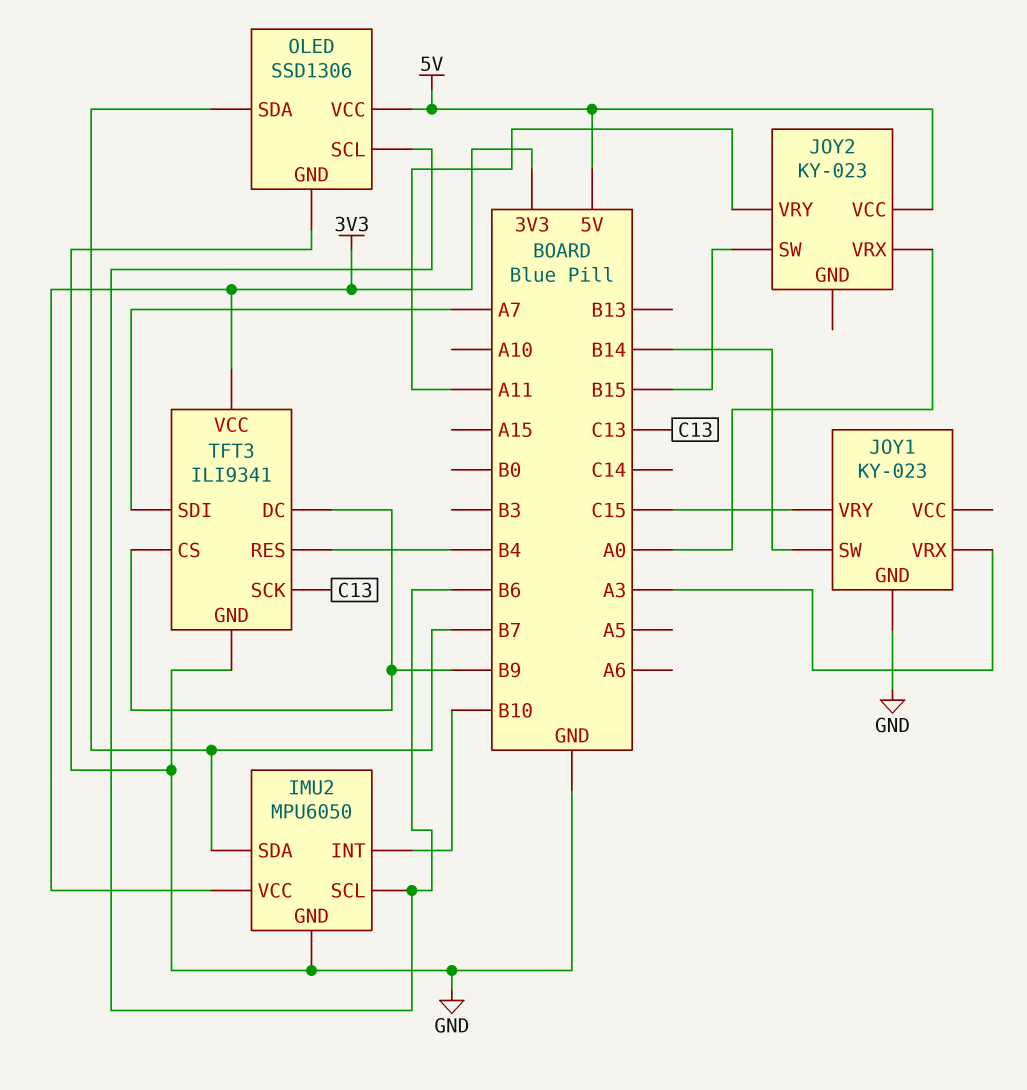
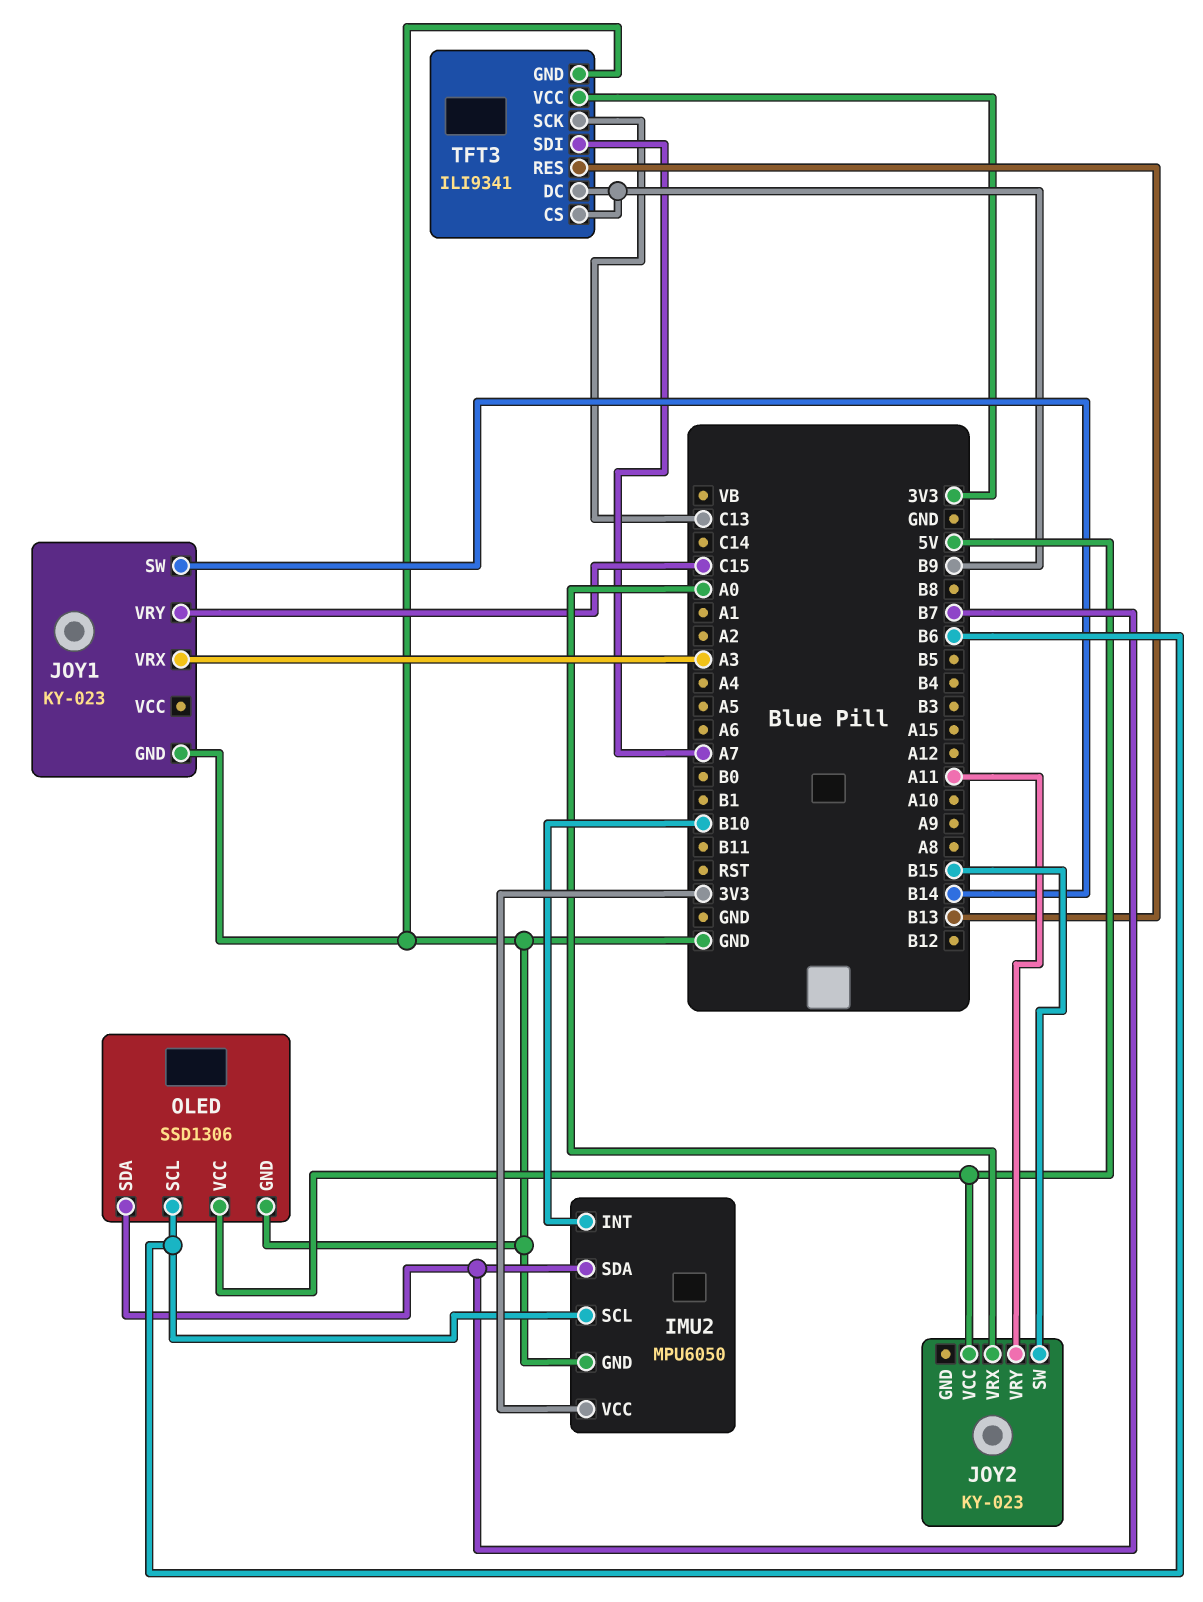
TFT3 pin RES: B4 -> B13

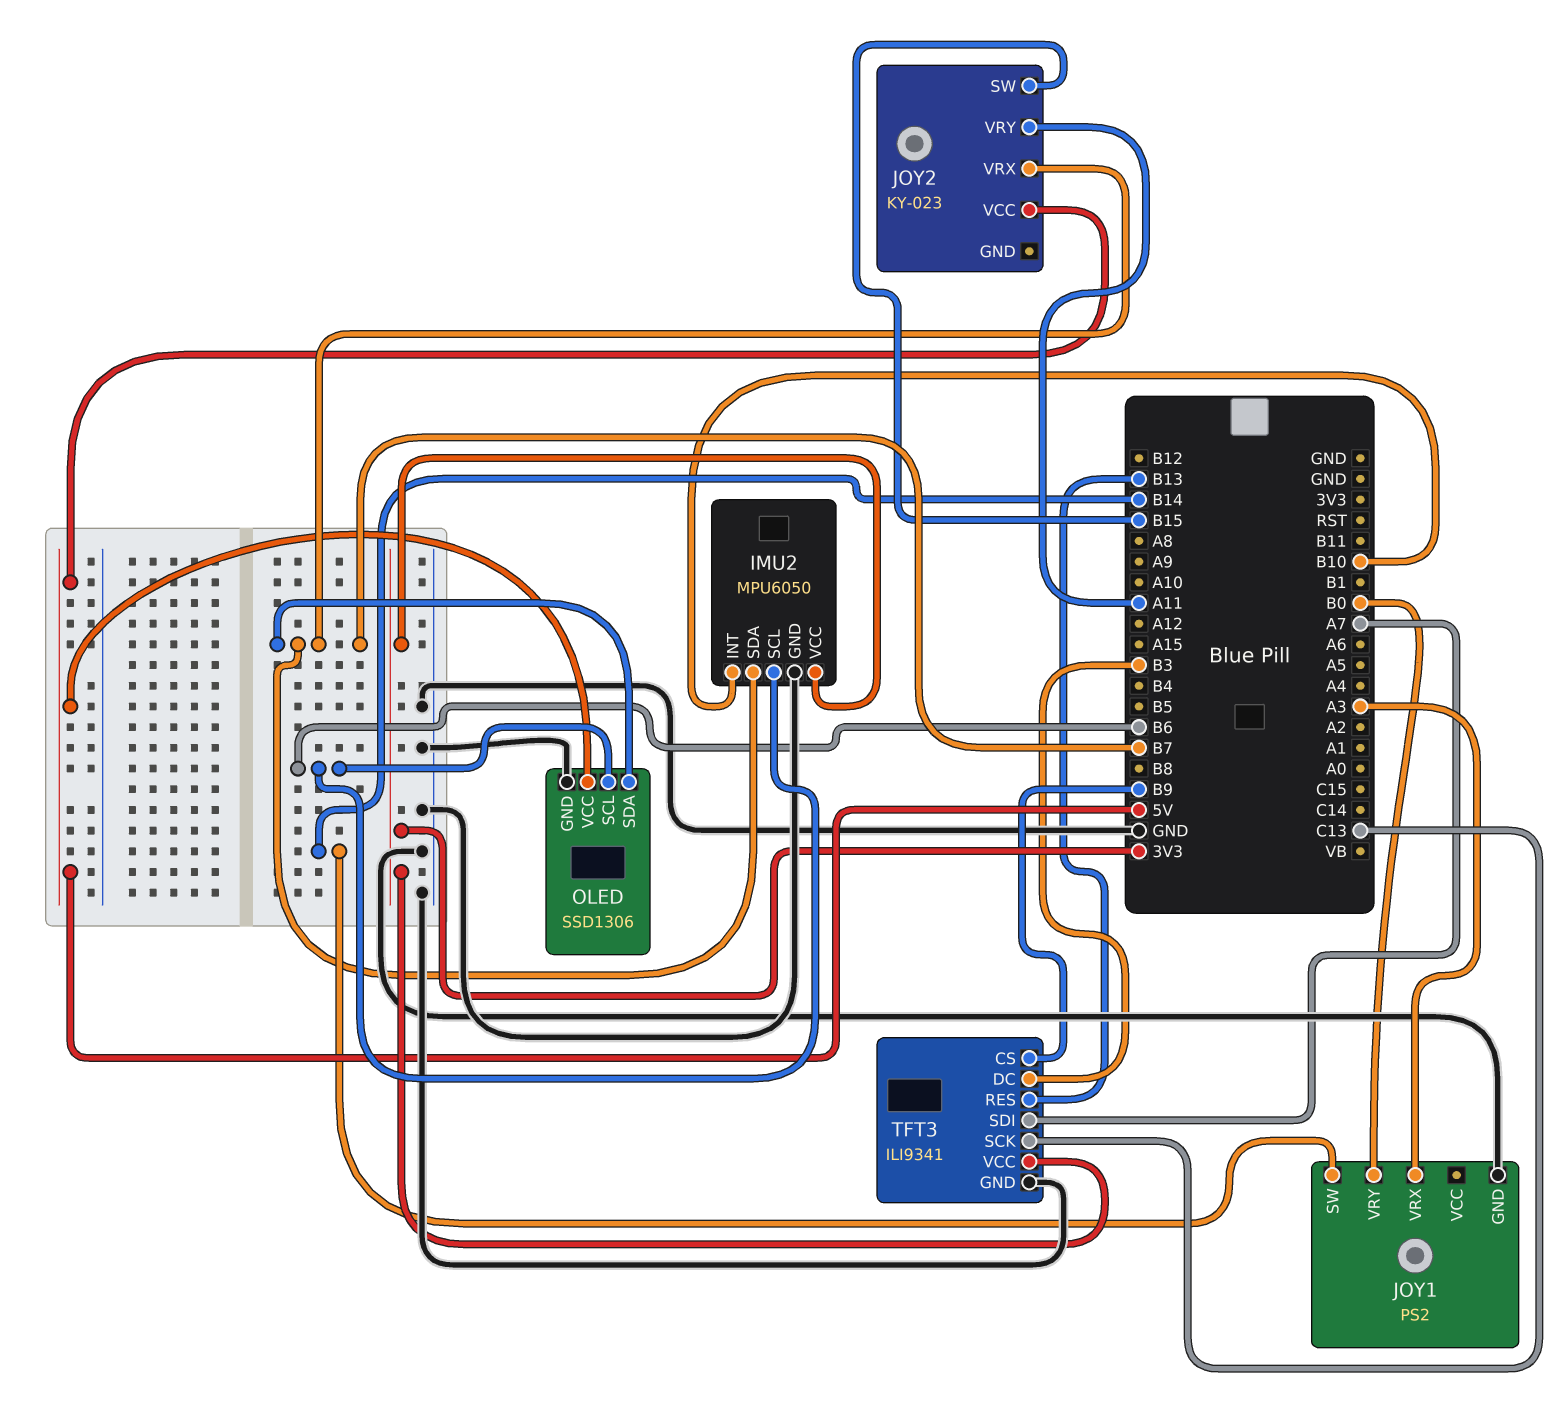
JOY1: KY-023 -> PS2
JOY1 pin VRY: C15 -> B0
JOY2 pin VRX: A0 -> B7
TFT3 pin DC: B9 -> B3

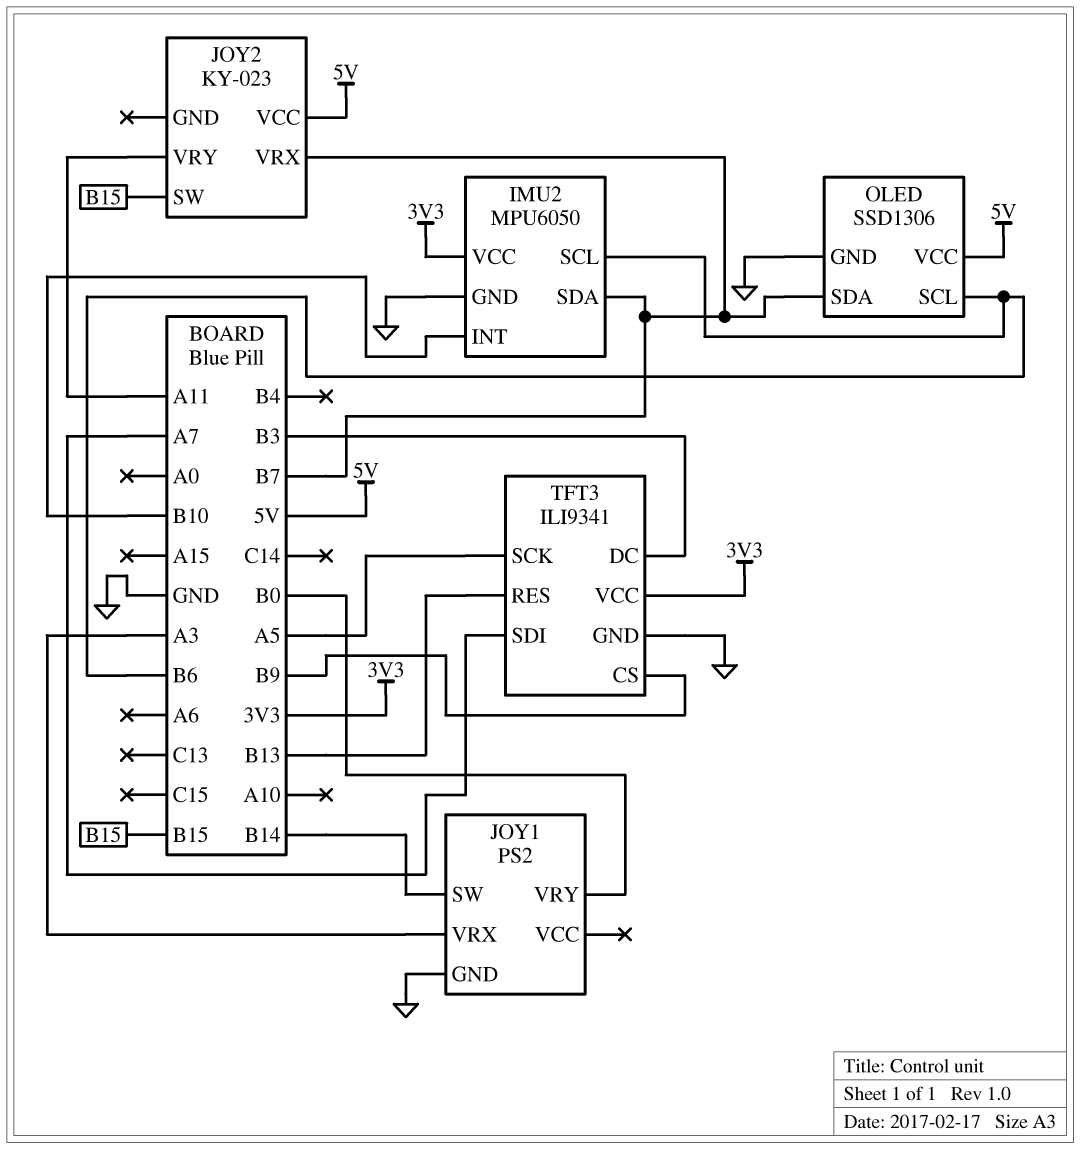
TFT3 pin SCK: C13 -> A5

